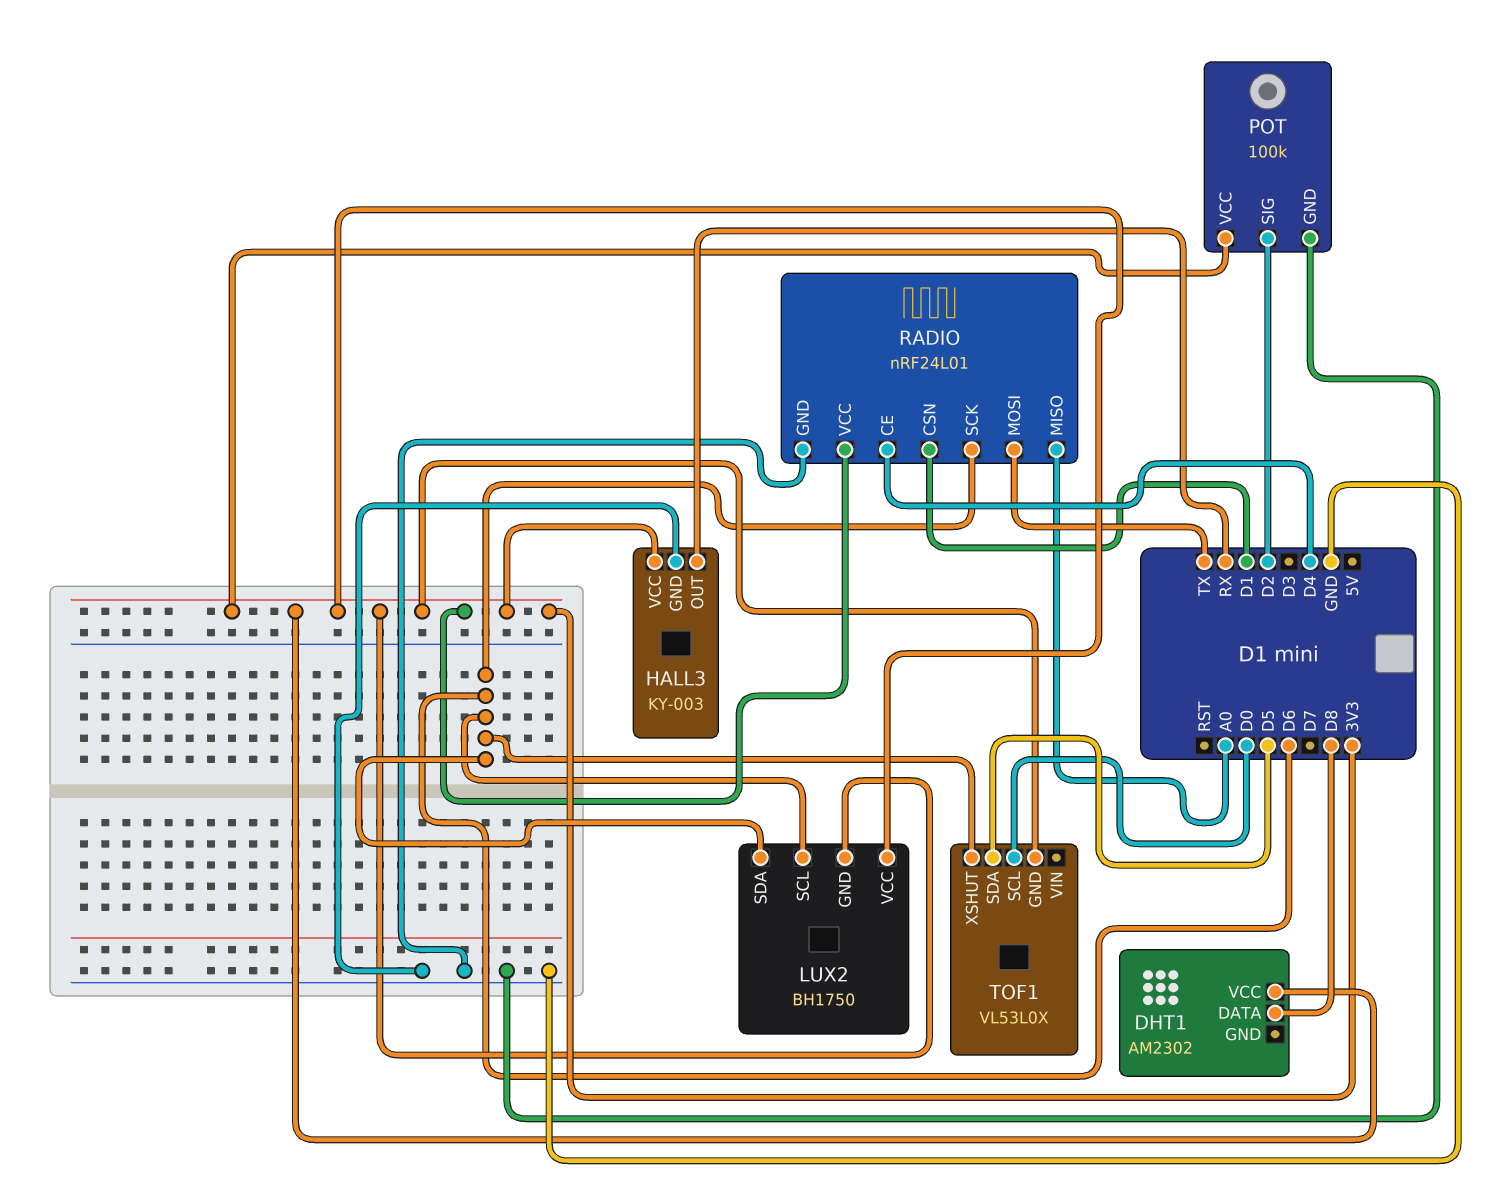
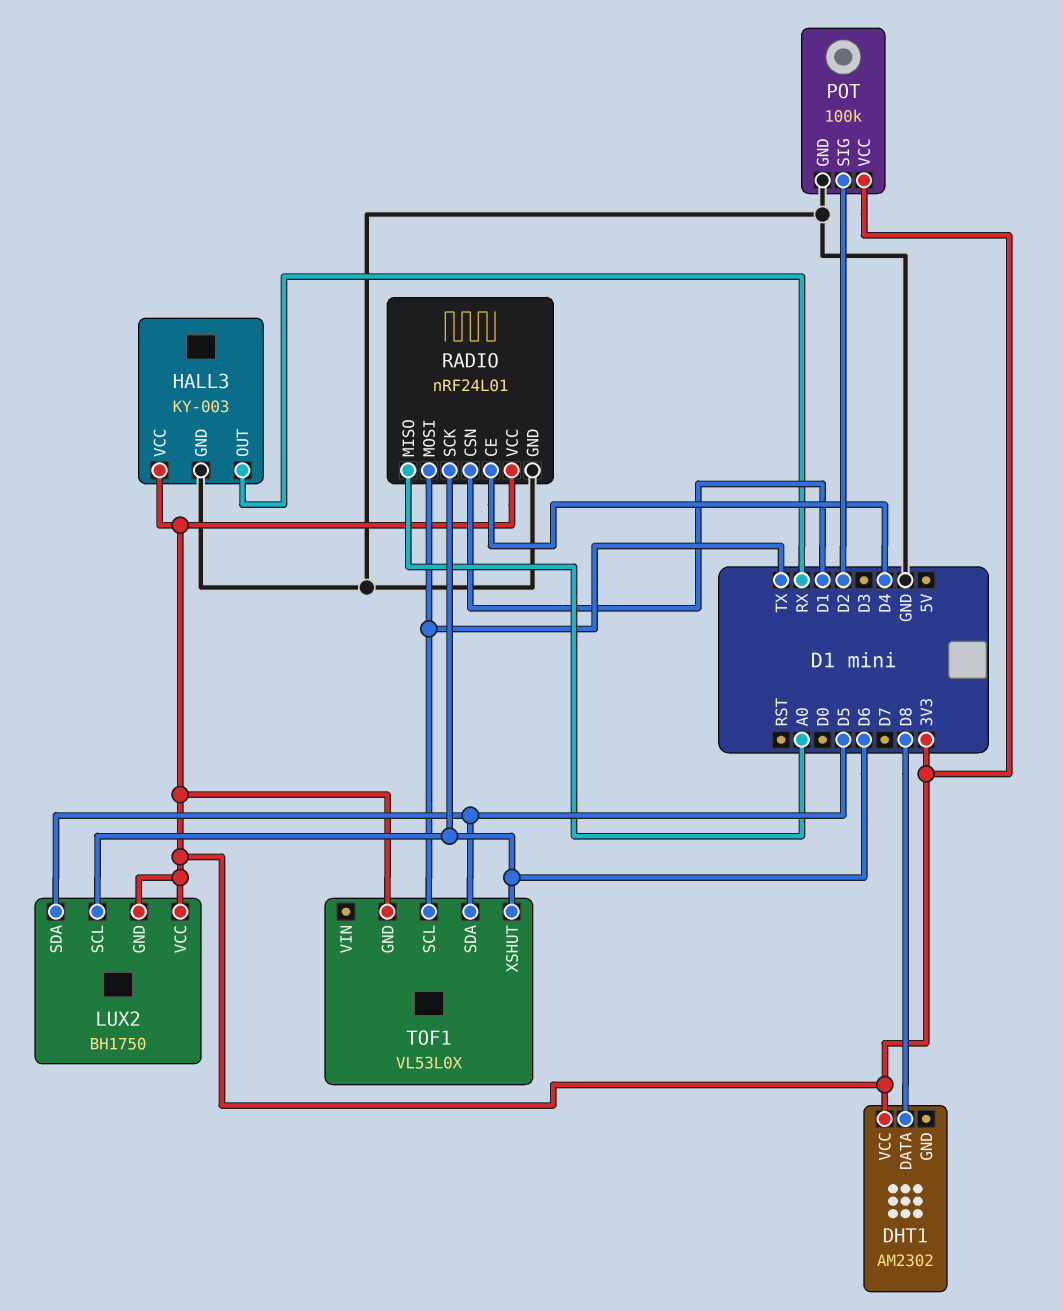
LUX2 pin SDA: D6 -> D5
TOF1 pin SCL: D0 -> TX

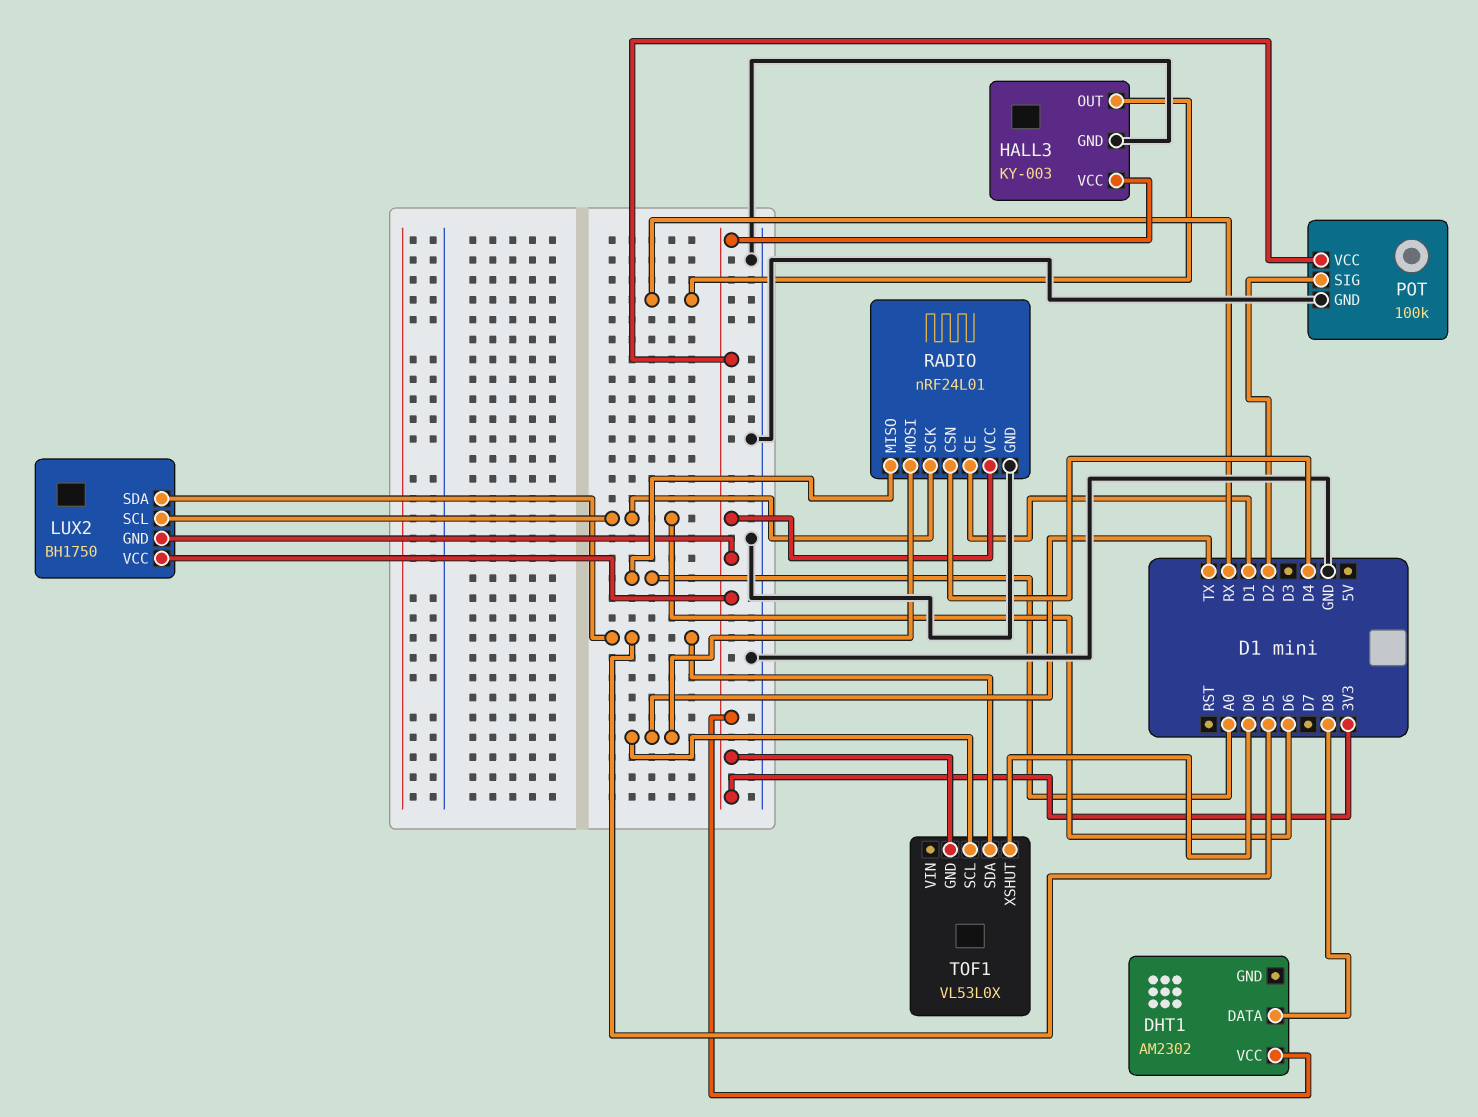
RADIO pin CE: D4 -> D1
RADIO pin CSN: D1 -> D4
TOF1 pin XSHUT: D6 -> D0

